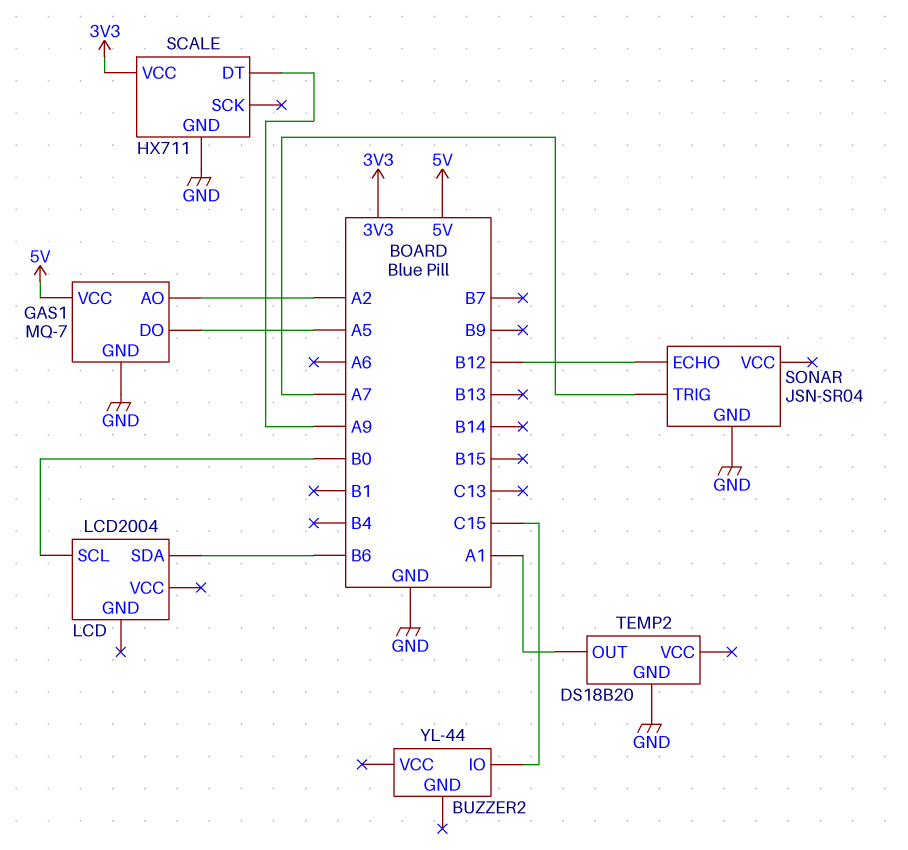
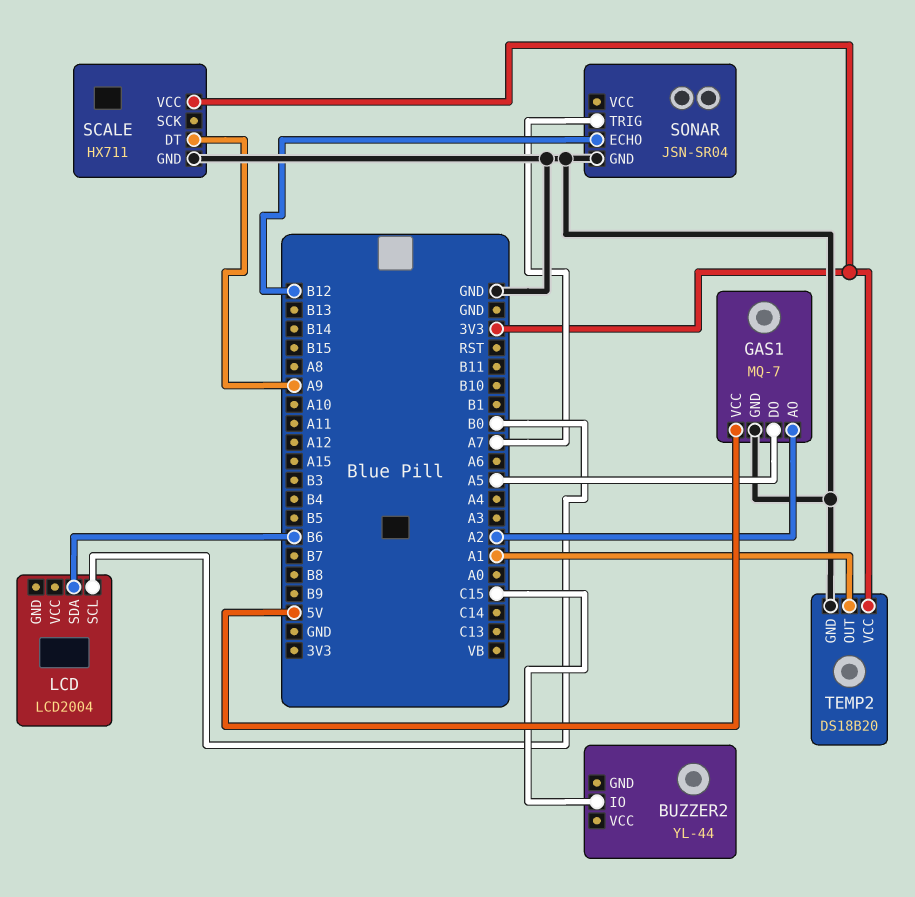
TEMP2 pin VCC: none -> 3V3

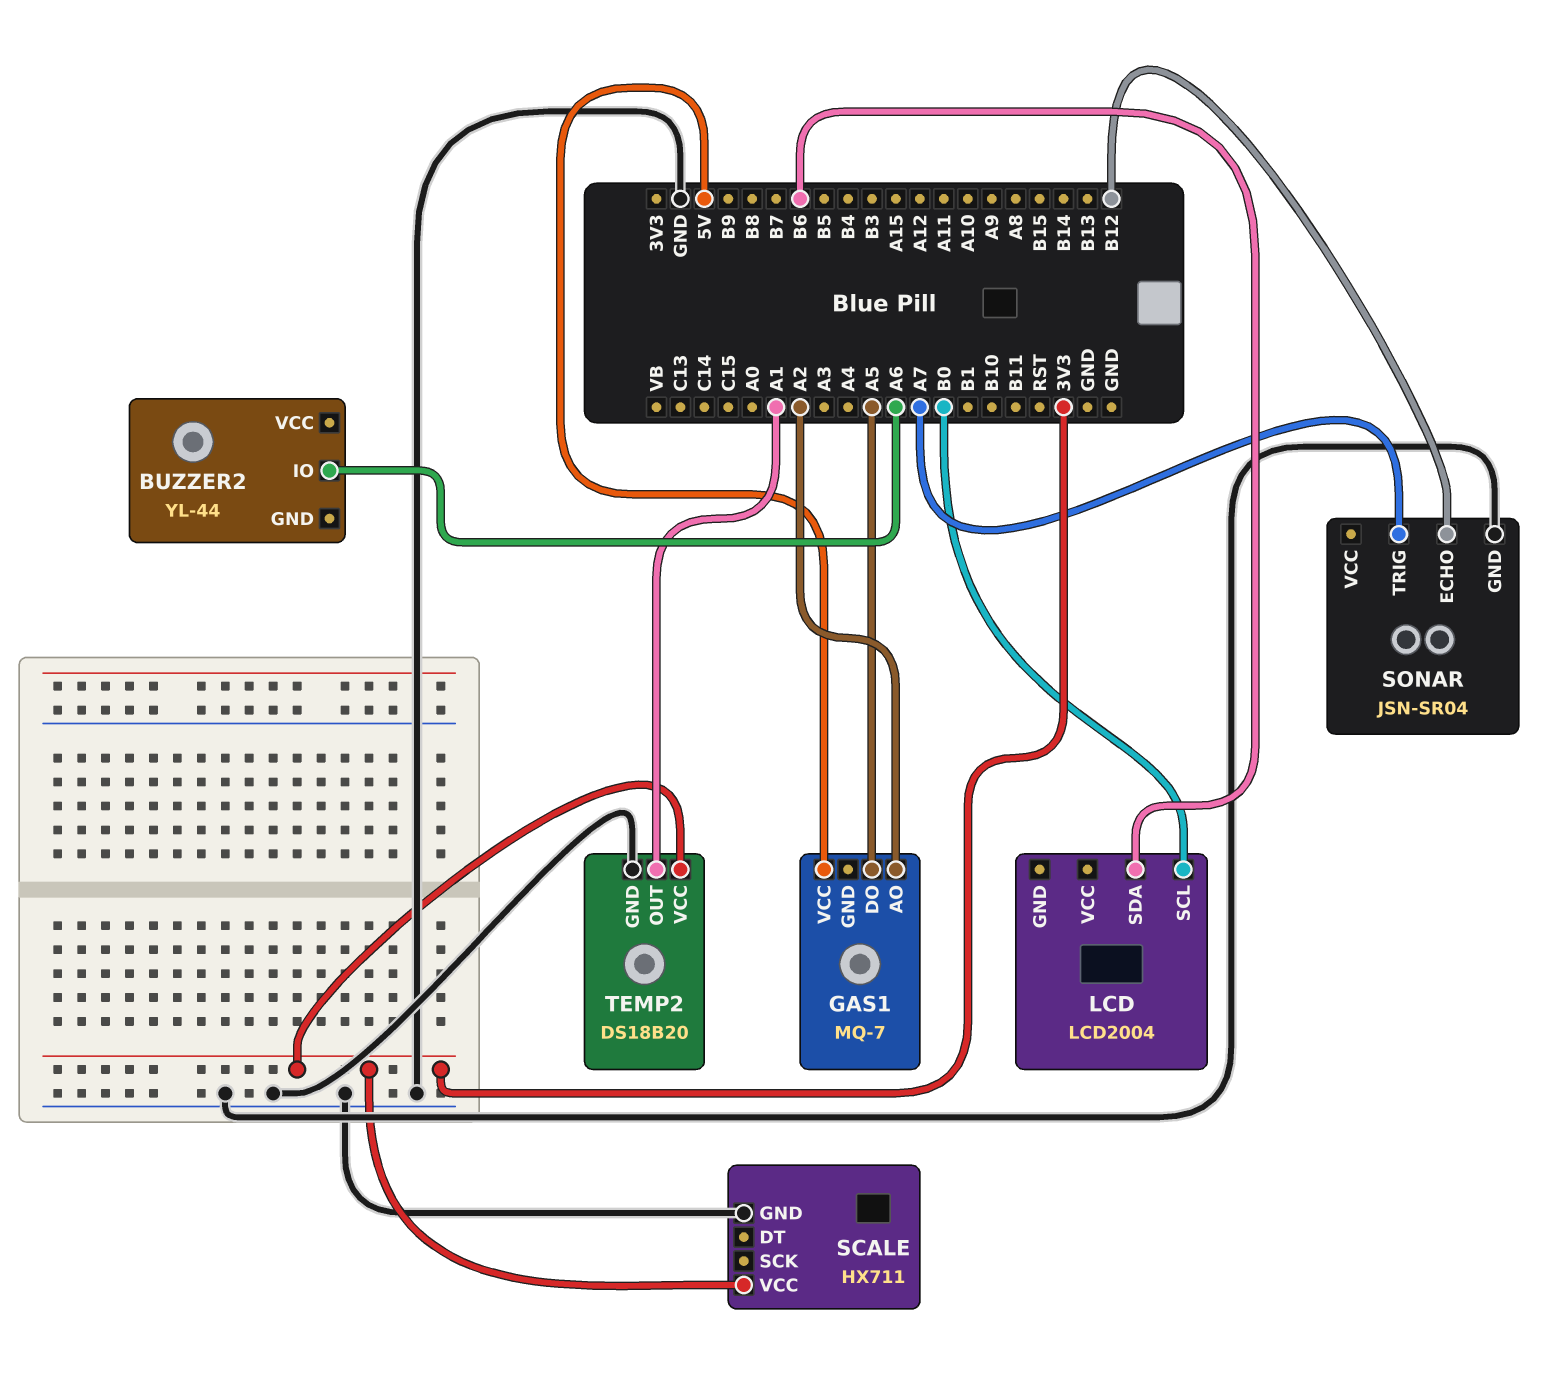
BUZZER2 pin IO: C15 -> A6
GAS1 pin GND: GND -> none
SCALE pin DT: A9 -> none

